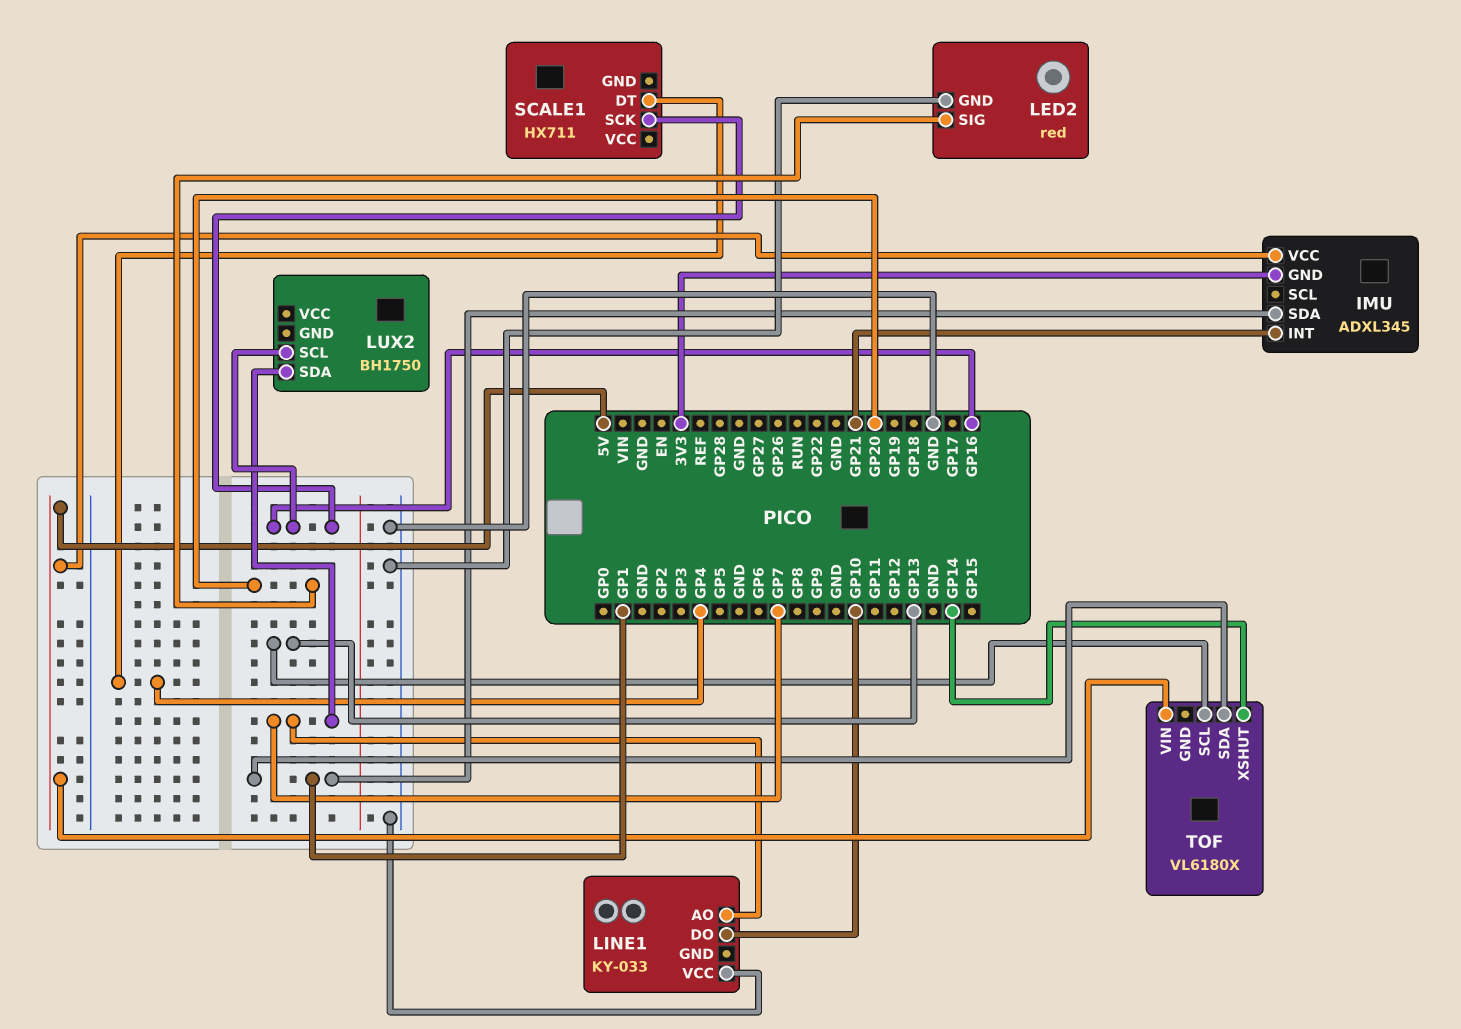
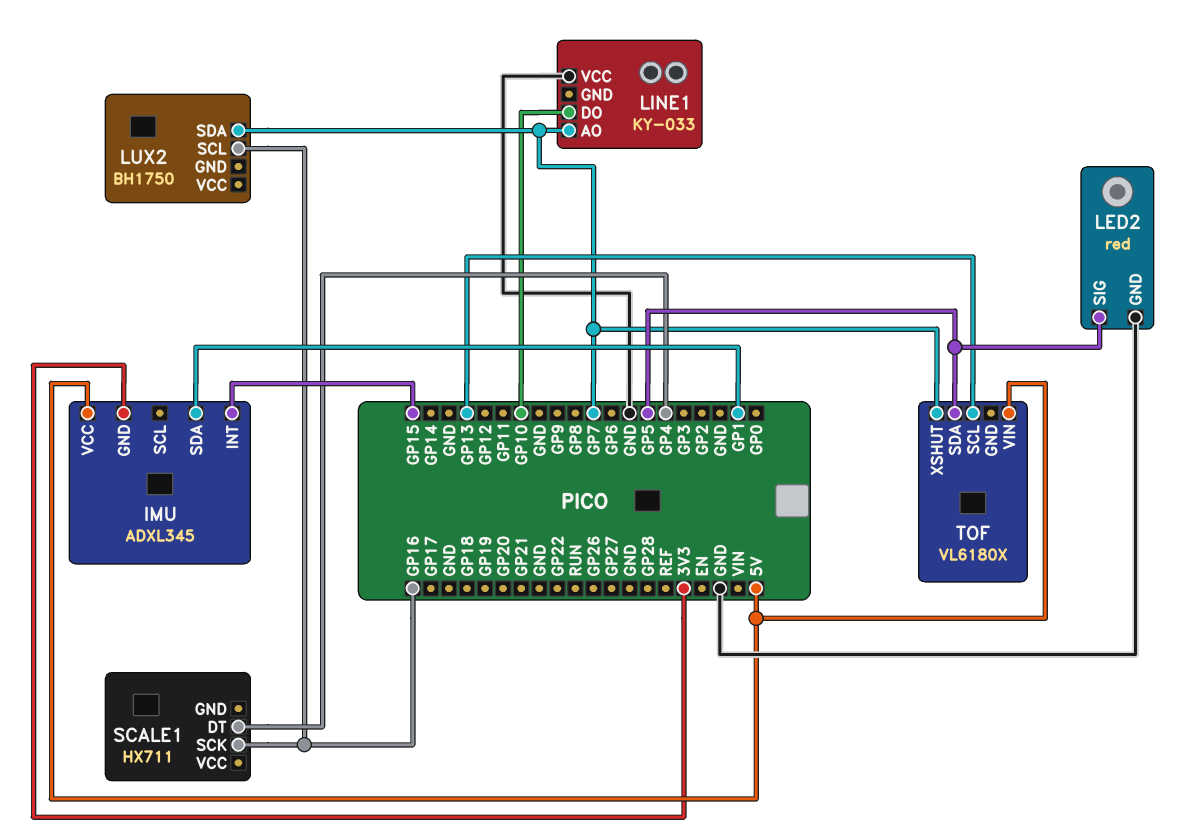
IMU pin INT: GP21 -> GP15
LED2 pin SIG: GP20 -> GP5
TOF pin SDA: GP1 -> GP5
TOF pin XSHUT: GP14 -> GP7

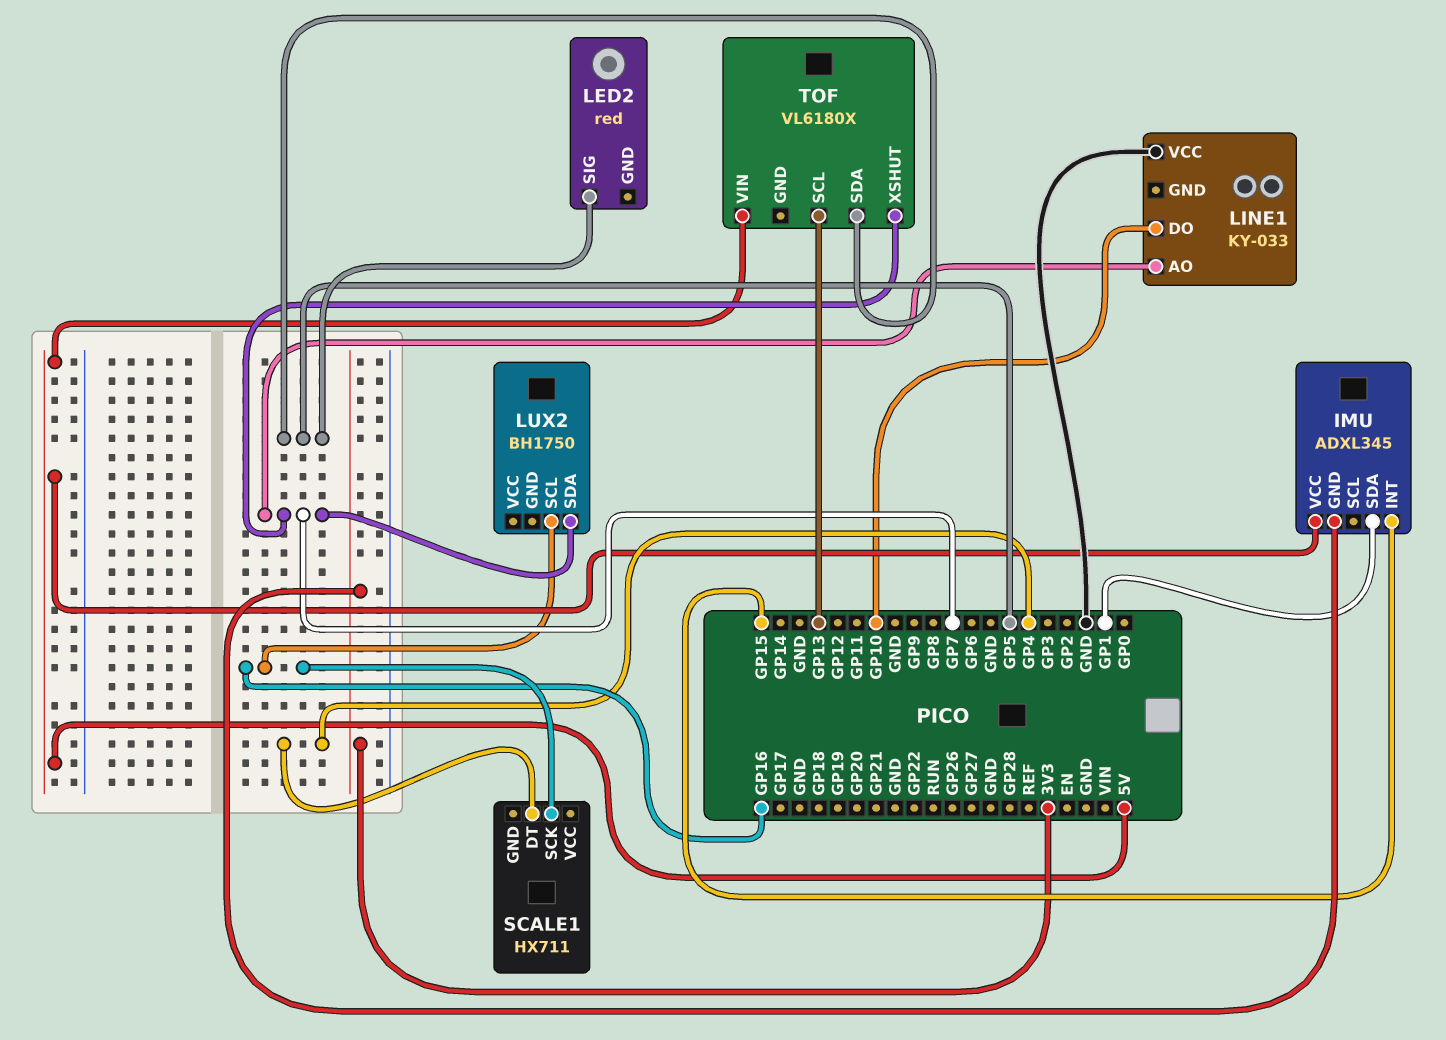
LED2 pin GND: GND -> none

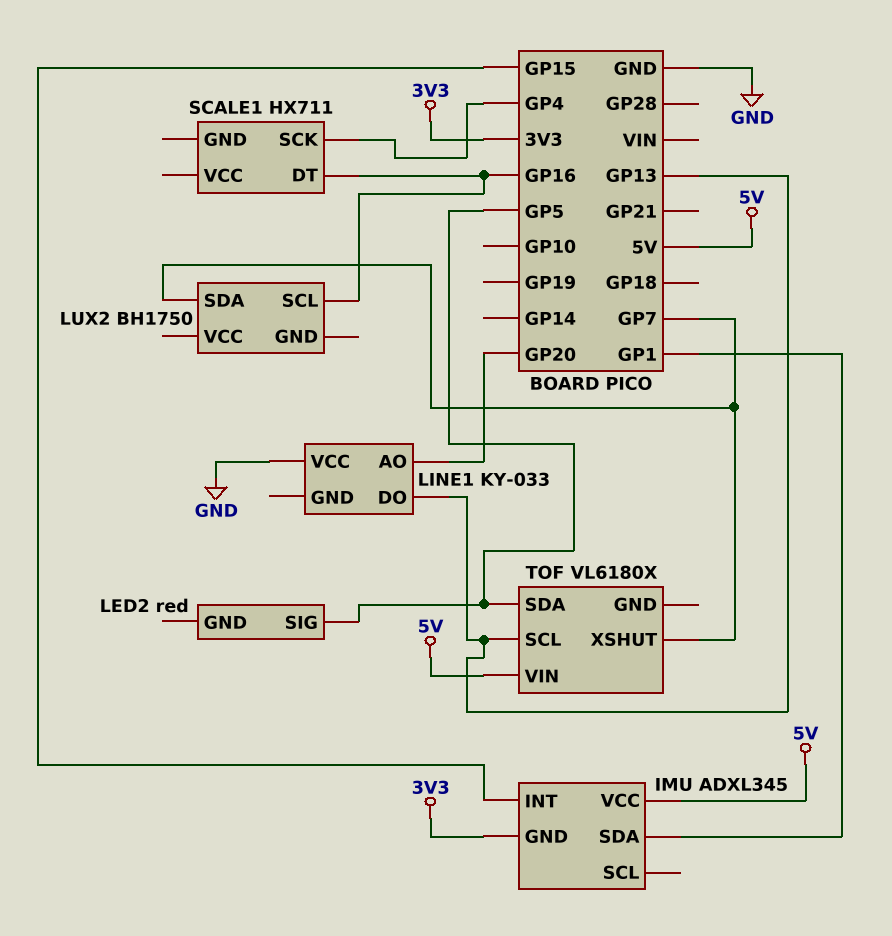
LINE1 pin AO: GP7 -> GP20
LINE1 pin DO: GP10 -> GP13
SCALE1 pin DT: GP4 -> GP16
SCALE1 pin SCK: GP16 -> GP4

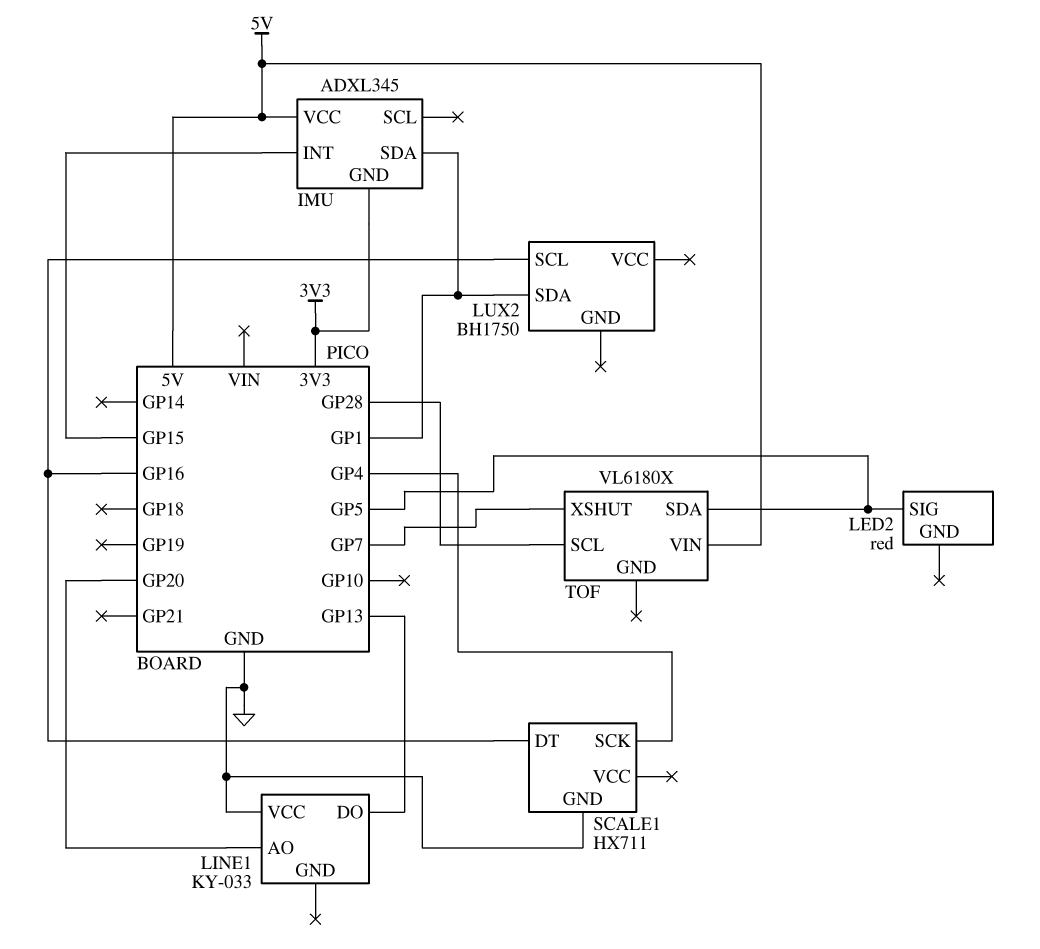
LUX2 pin SDA: GP7 -> GP1
SCALE1 pin GND: none -> GND
TOF pin SCL: GP13 -> GP28

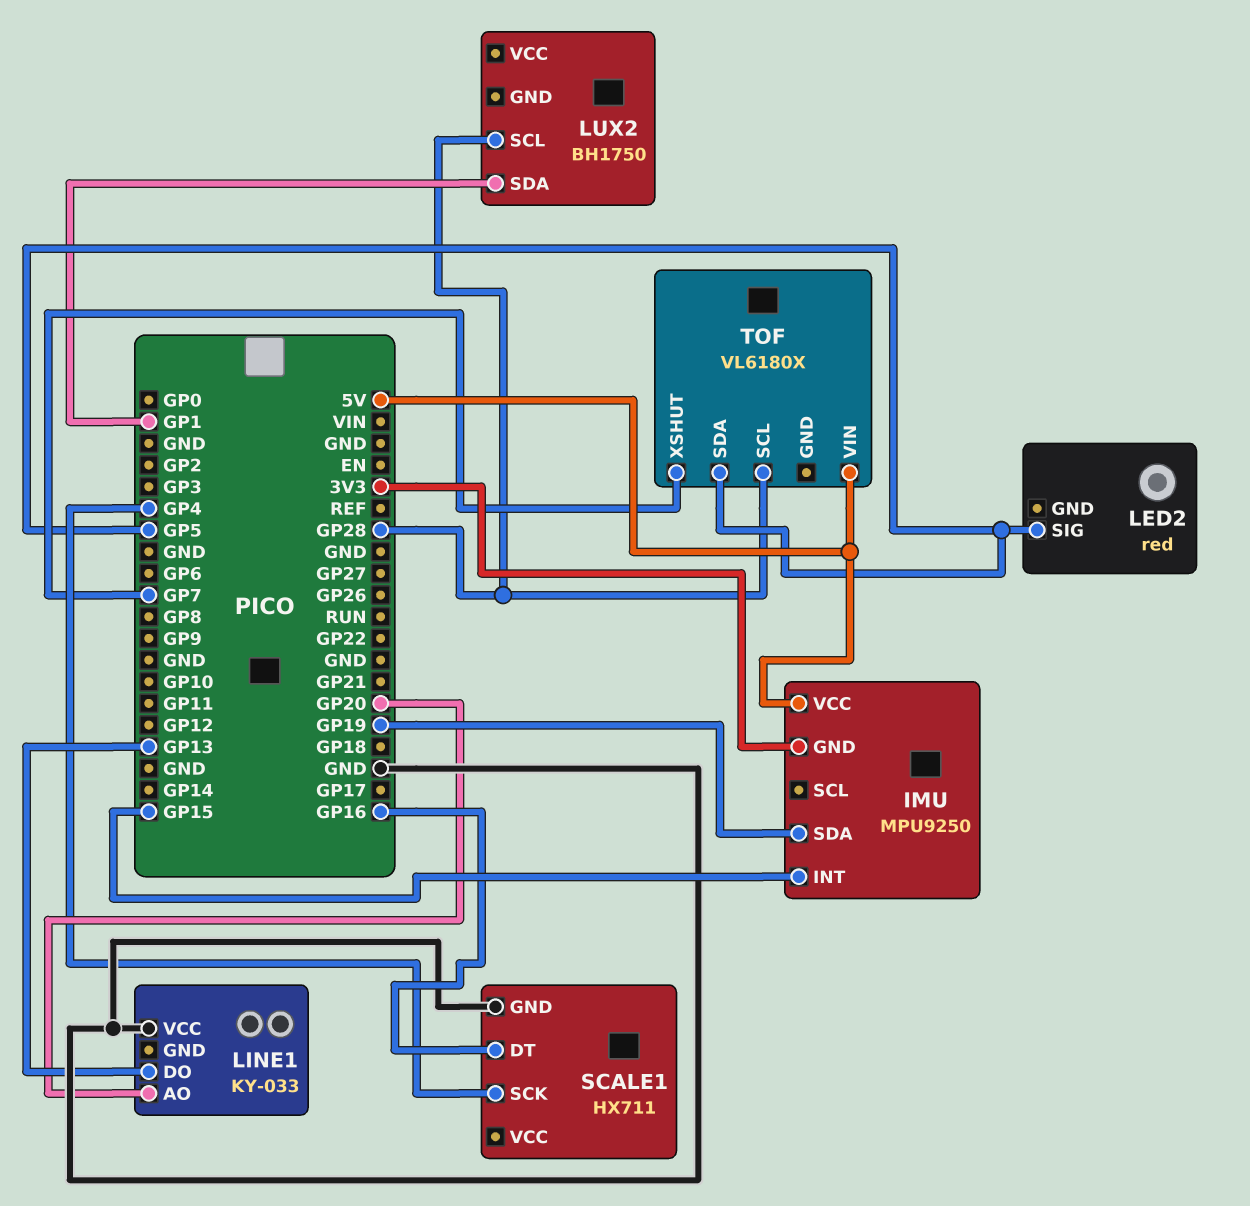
IMU: ADXL345 -> MPU9250
IMU pin SDA: GP1 -> GP19
LUX2 pin SCL: GP16 -> GP28

